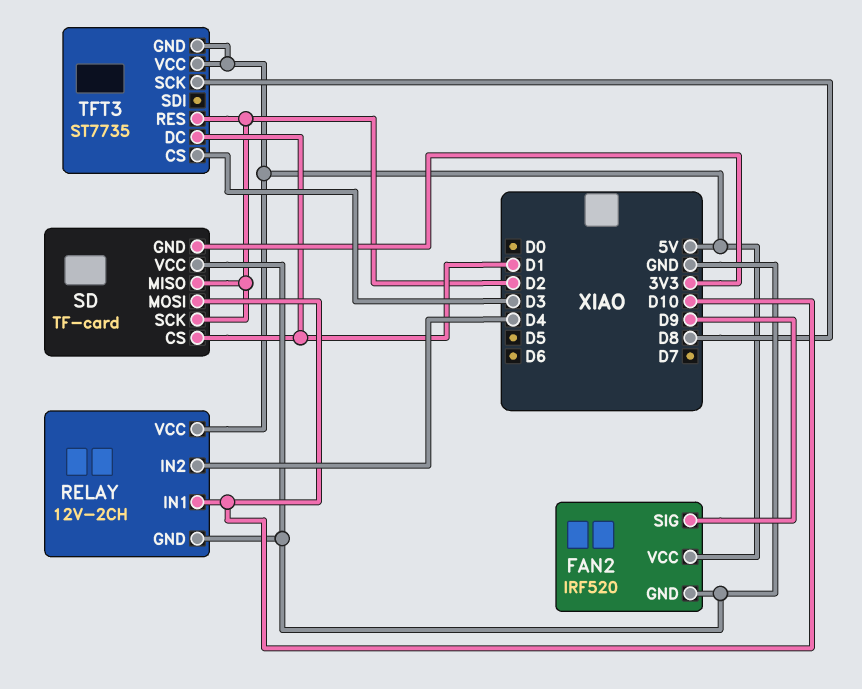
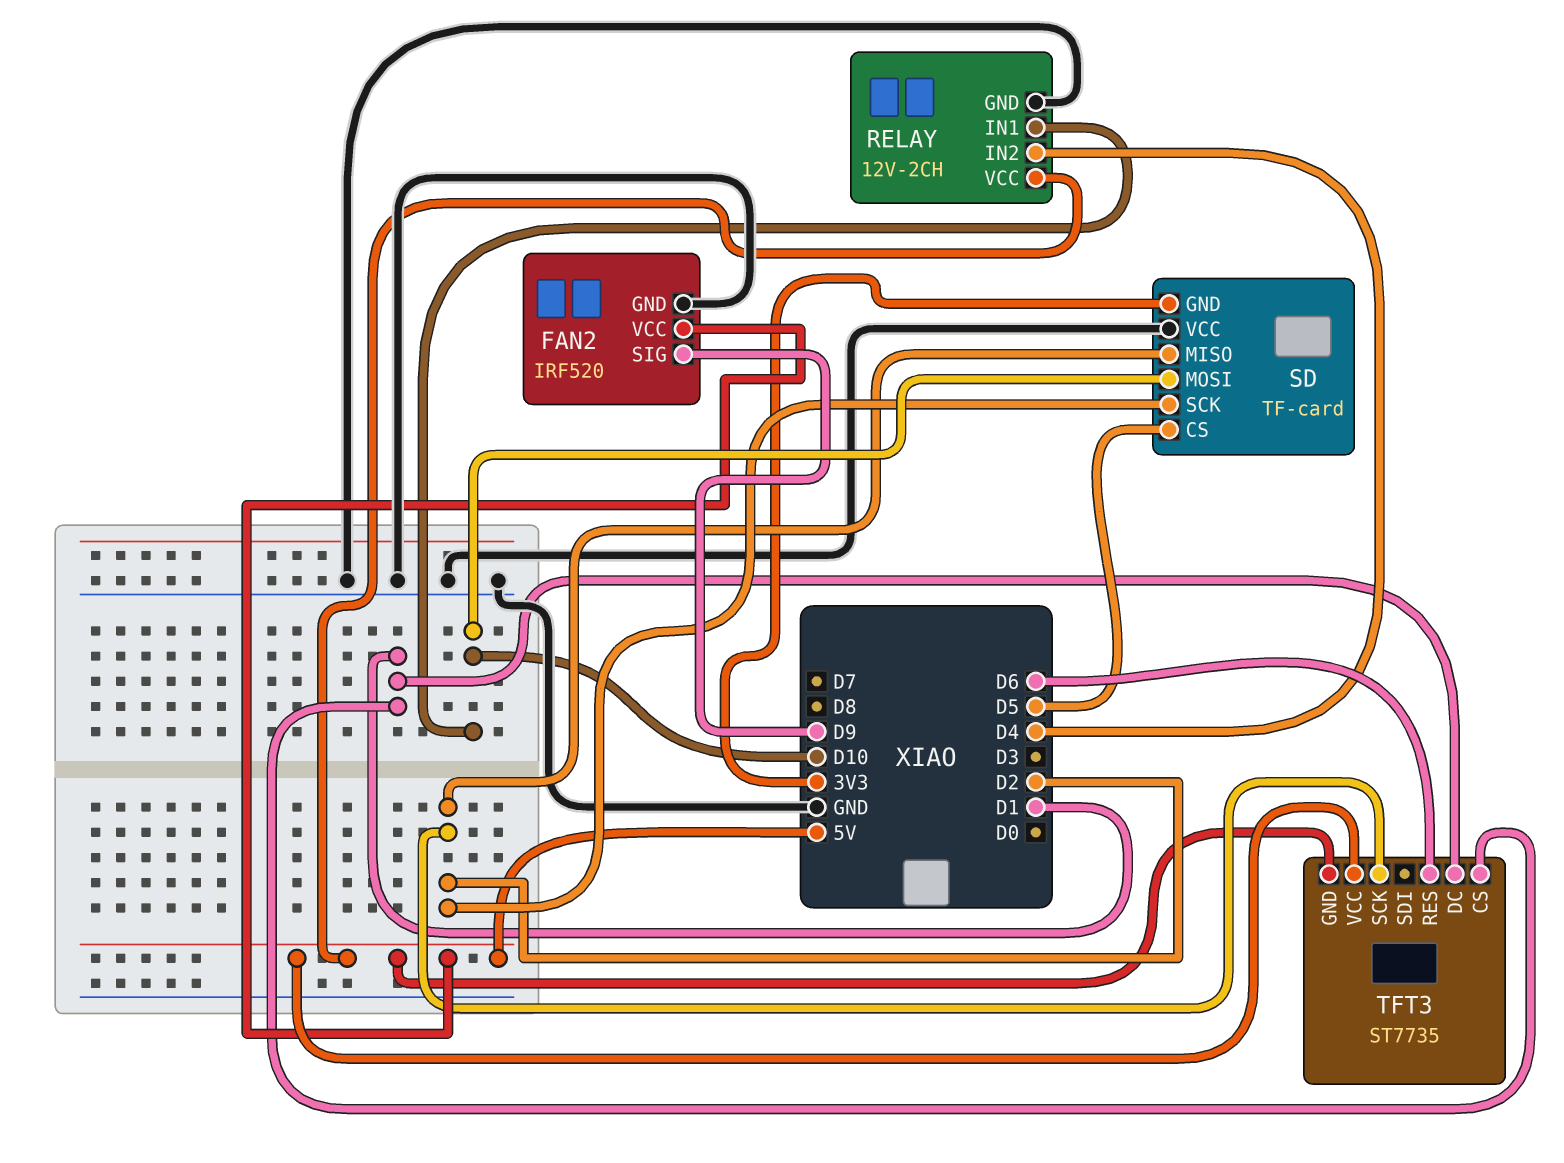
SD pin CS: D1 -> D5
TFT3 pin CS: D3 -> D1
TFT3 pin RES: D2 -> D6
TFT3 pin SCK: D8 -> D2

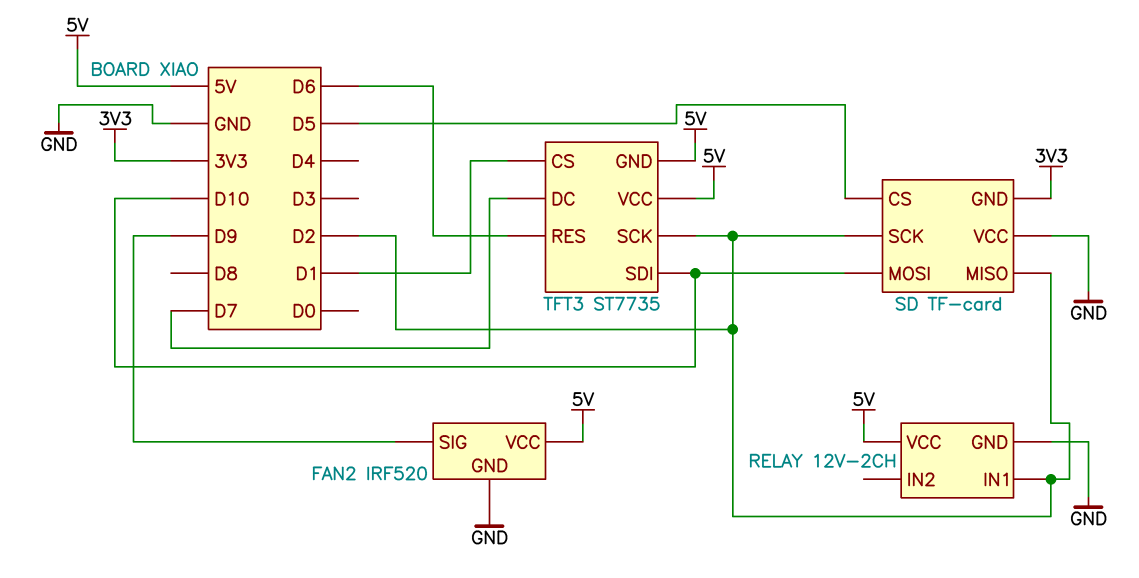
RELAY pin IN1: D10 -> D2
RELAY pin IN2: D4 -> none
TFT3 pin DC: D1 -> D7
TFT3 pin SDI: none -> D10

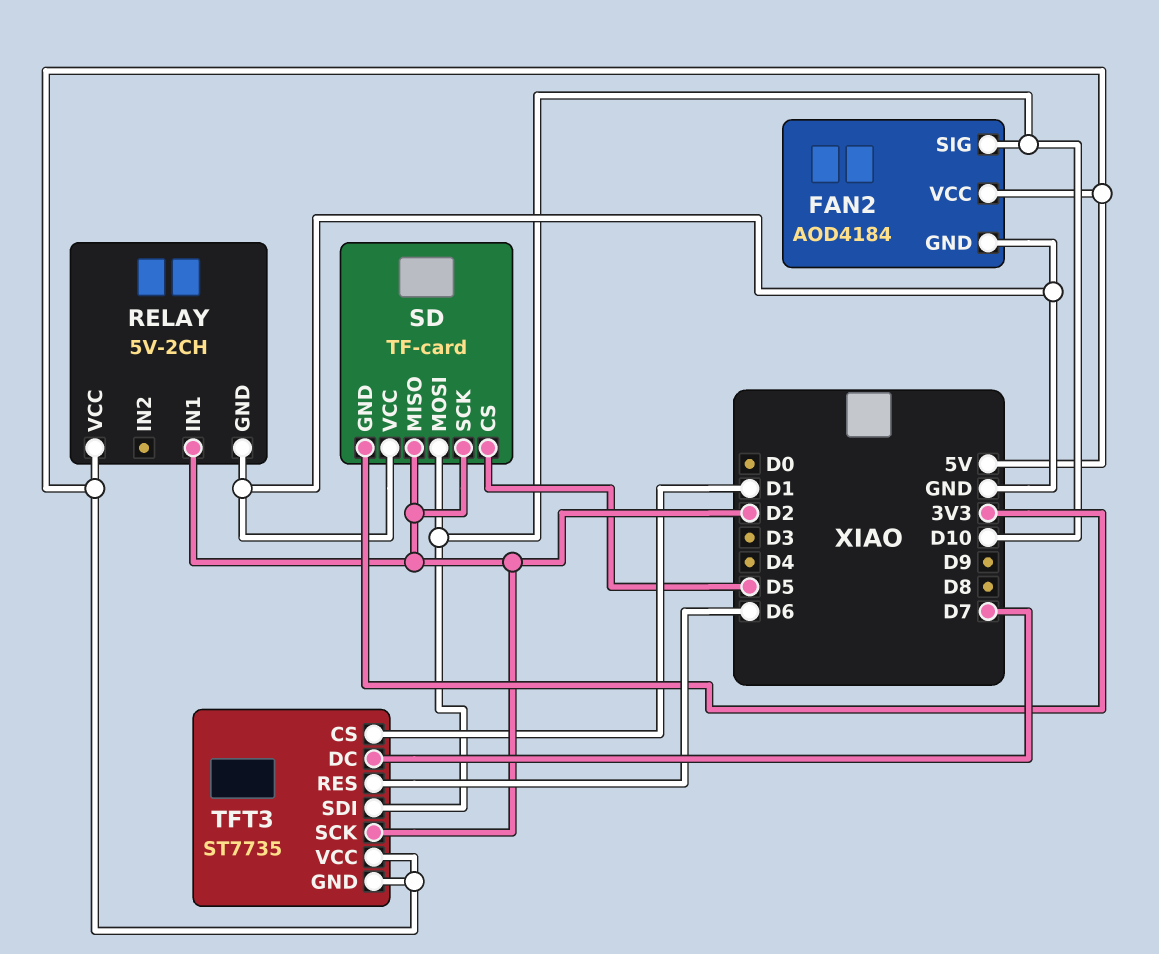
FAN2: IRF520 -> AOD4184
FAN2 pin SIG: D9 -> D10
RELAY: 12V-2CH -> 5V-2CH

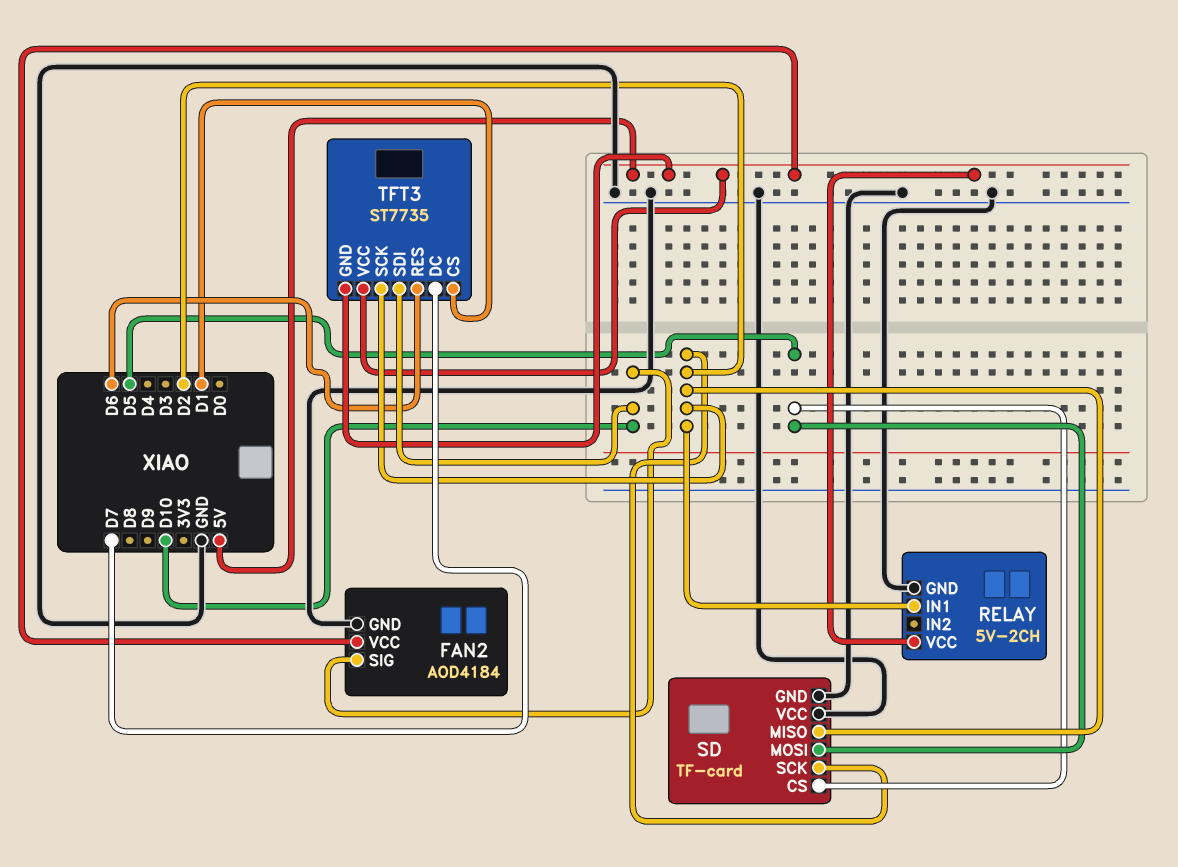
SD pin GND: 3V3 -> GND
SD pin MOSI: D10 -> D5

